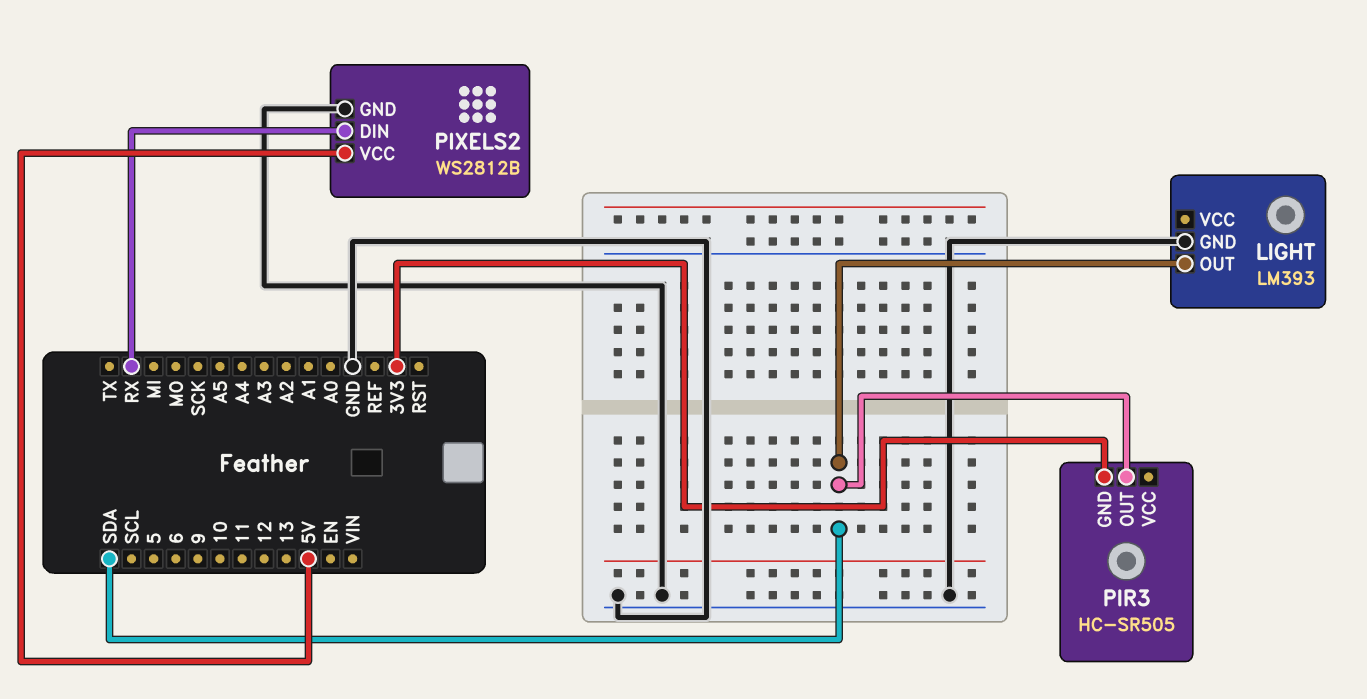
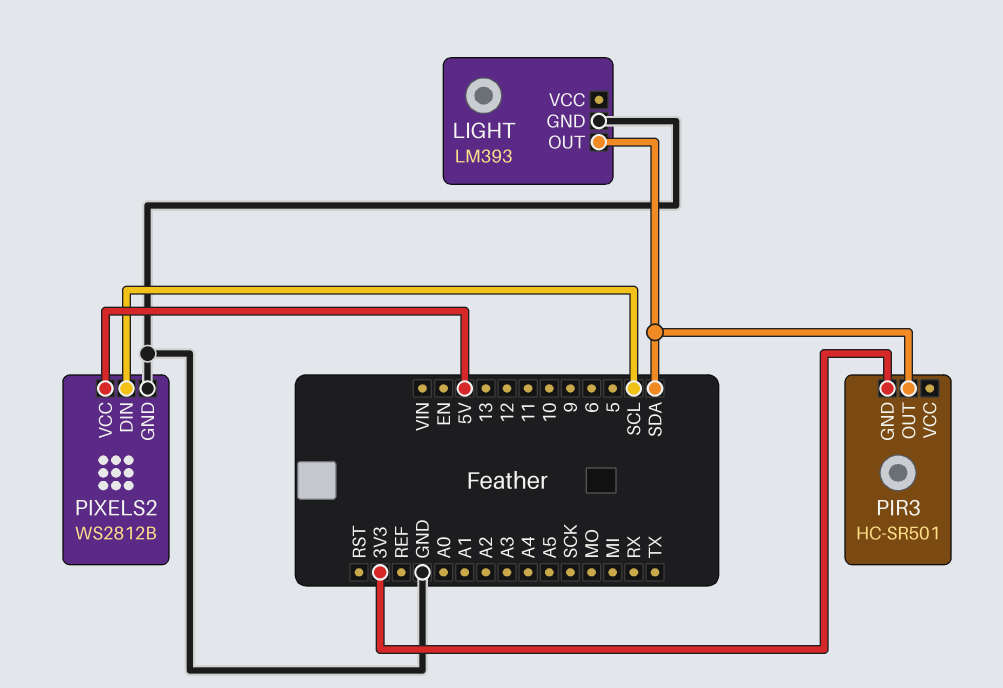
PIR3: HC-SR505 -> HC-SR501
PIXELS2 pin DIN: RX -> SCL

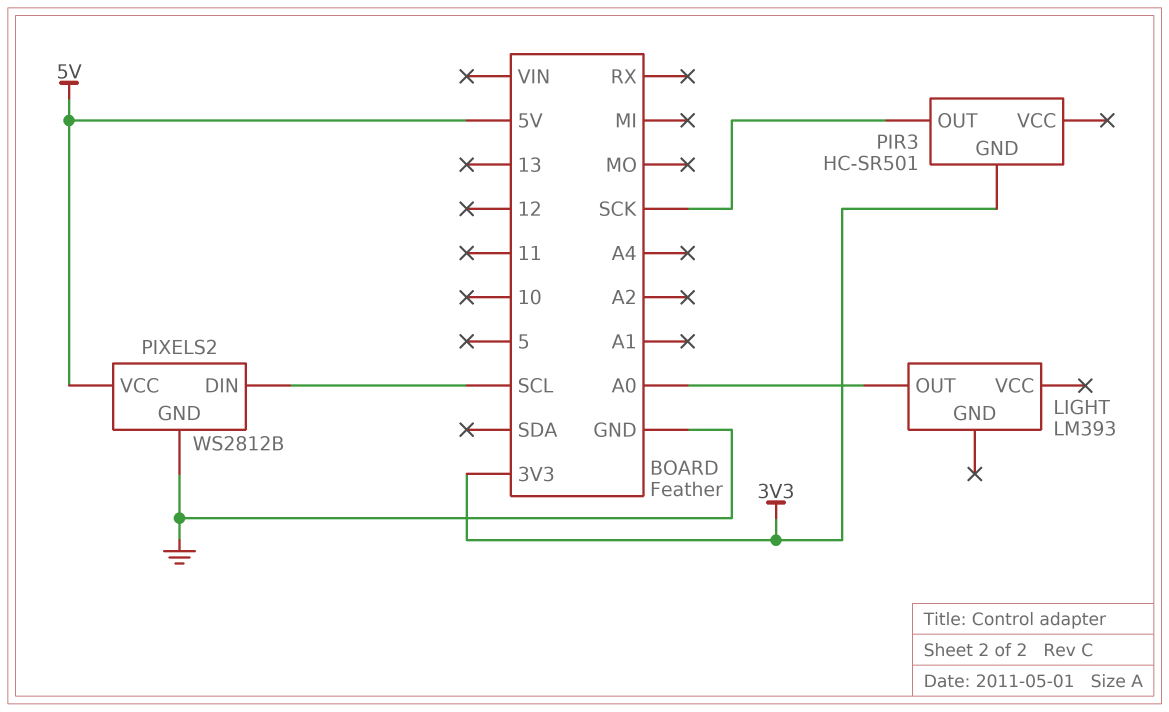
LIGHT pin GND: GND -> none
LIGHT pin OUT: SDA -> A0
PIR3 pin OUT: SDA -> SCK

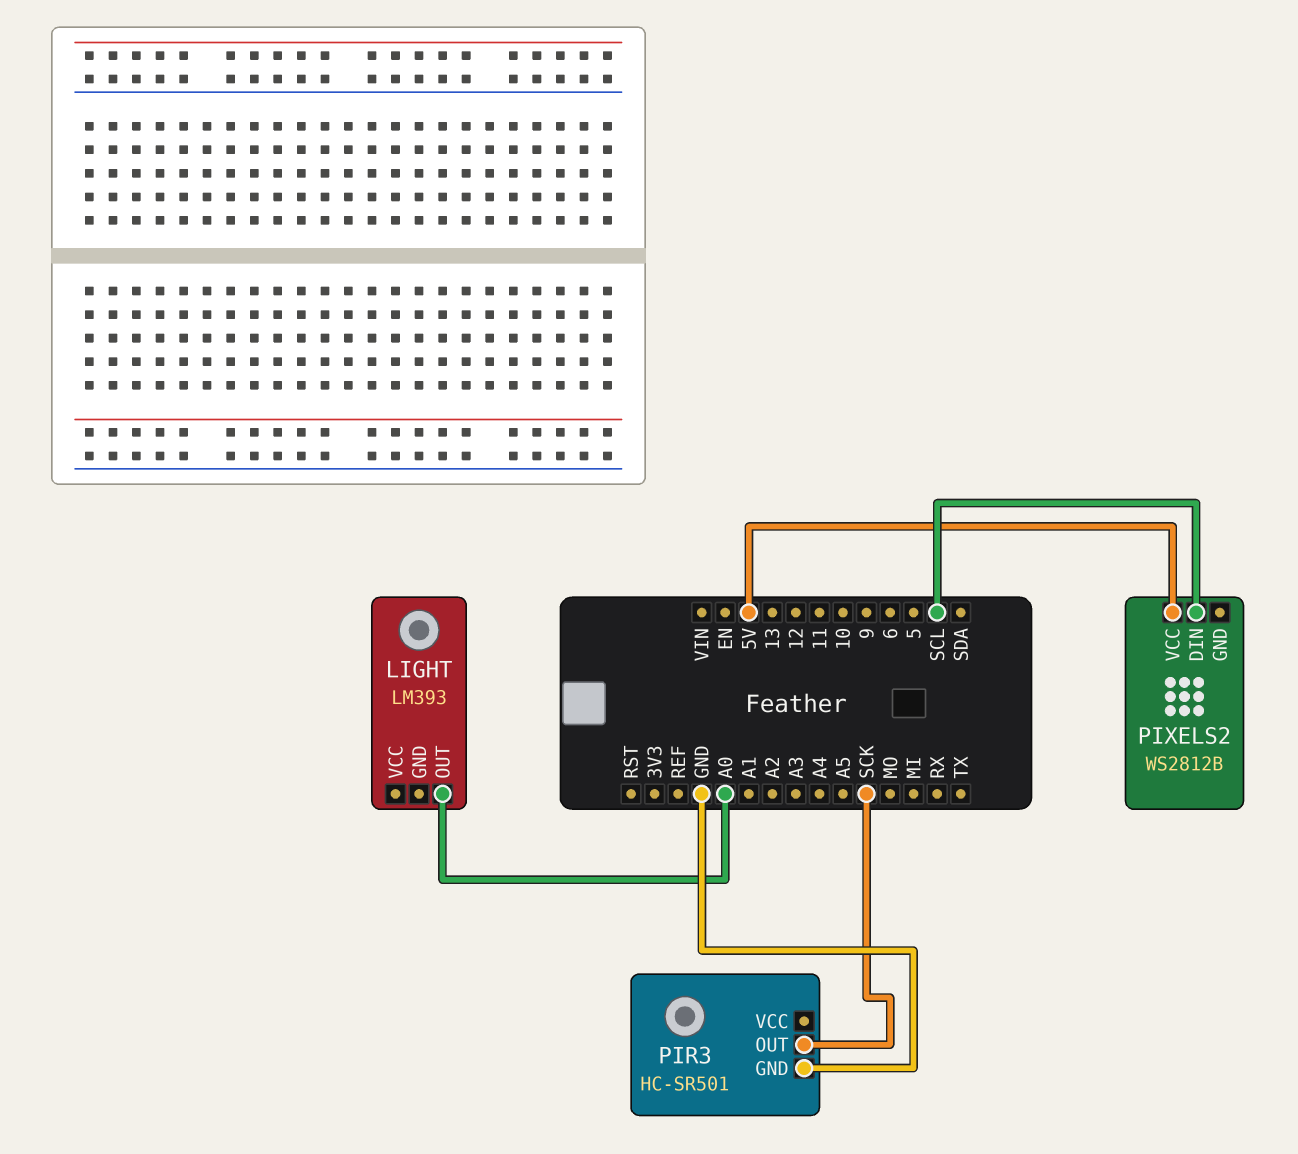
PIR3 pin GND: 3V3 -> GND
PIXELS2 pin GND: GND -> none

